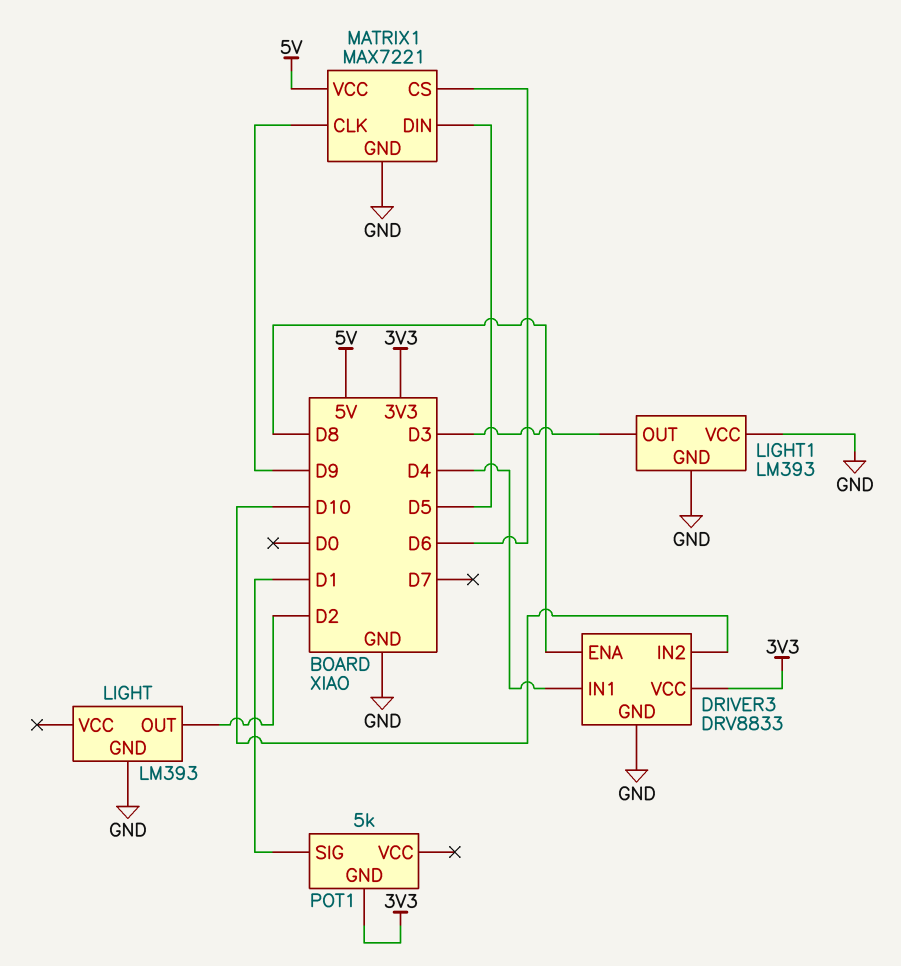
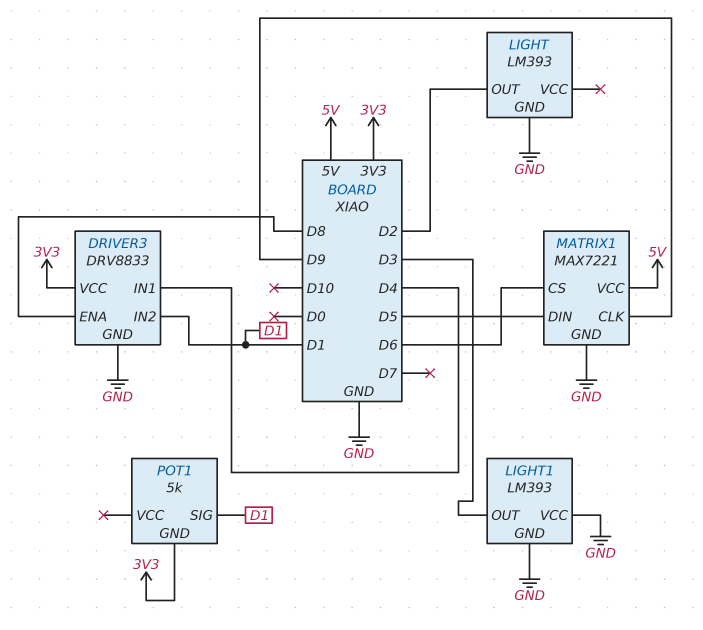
DRIVER3 pin IN2: D10 -> D1

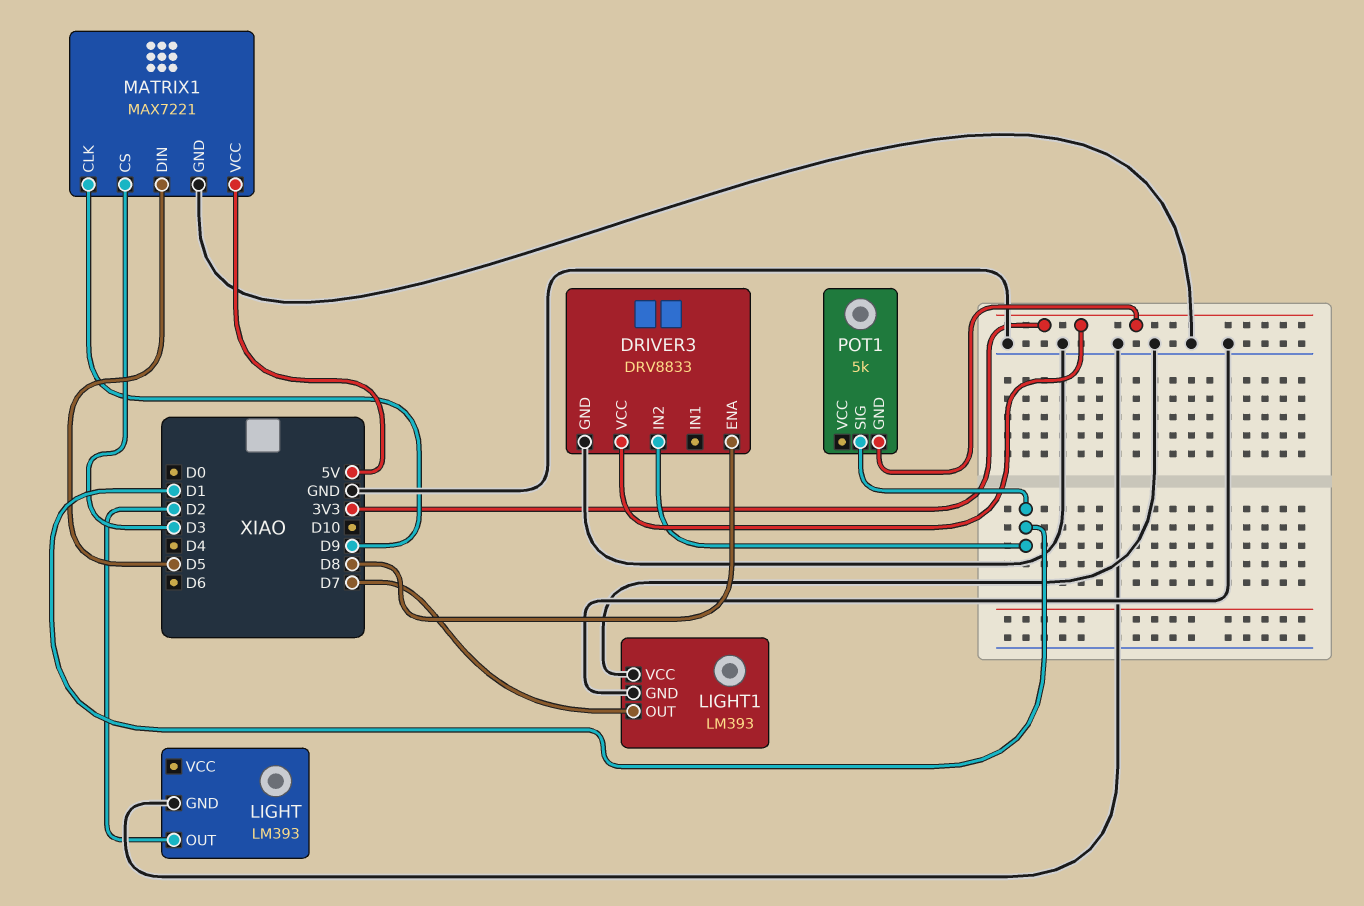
DRIVER3 pin IN1: D4 -> none
LIGHT1 pin OUT: D3 -> D7
MATRIX1 pin CS: D6 -> D3

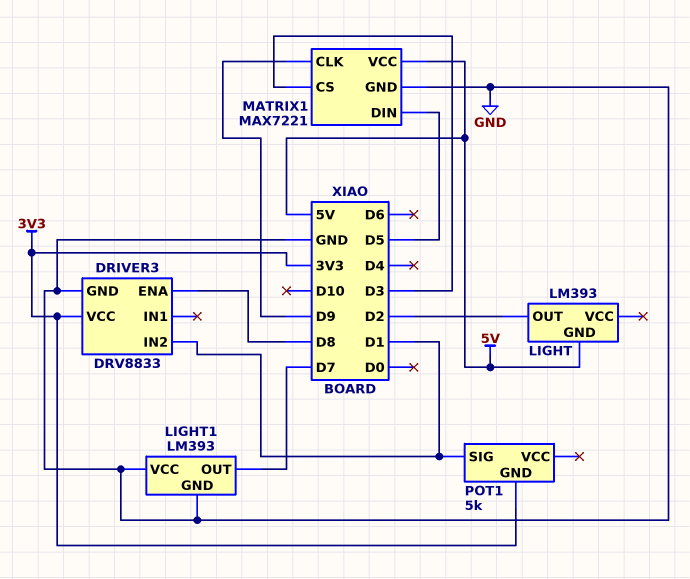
LIGHT pin GND: GND -> 5V

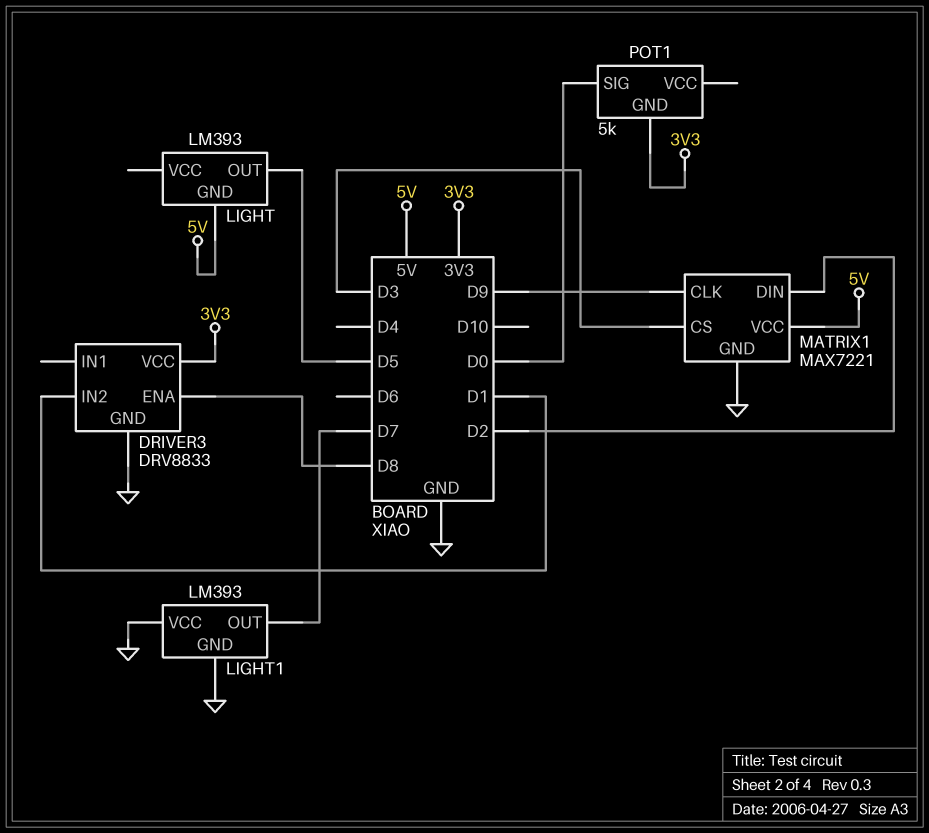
LIGHT pin OUT: D2 -> D5
MATRIX1 pin DIN: D5 -> D2
POT1 pin SIG: D1 -> D0

